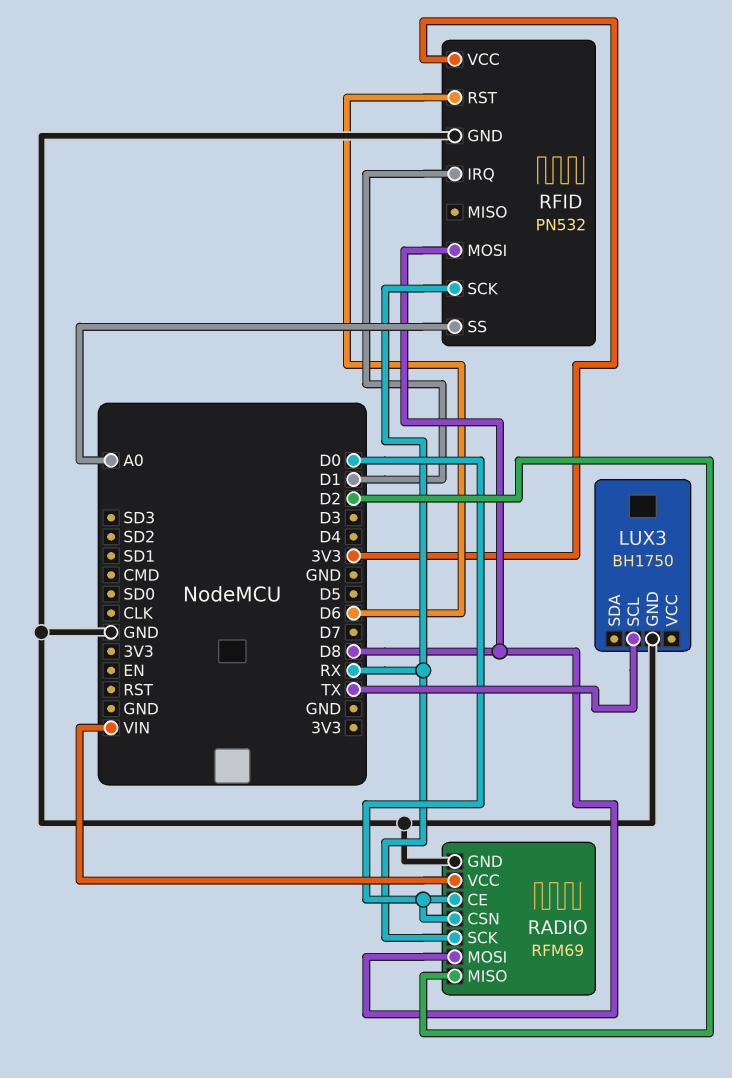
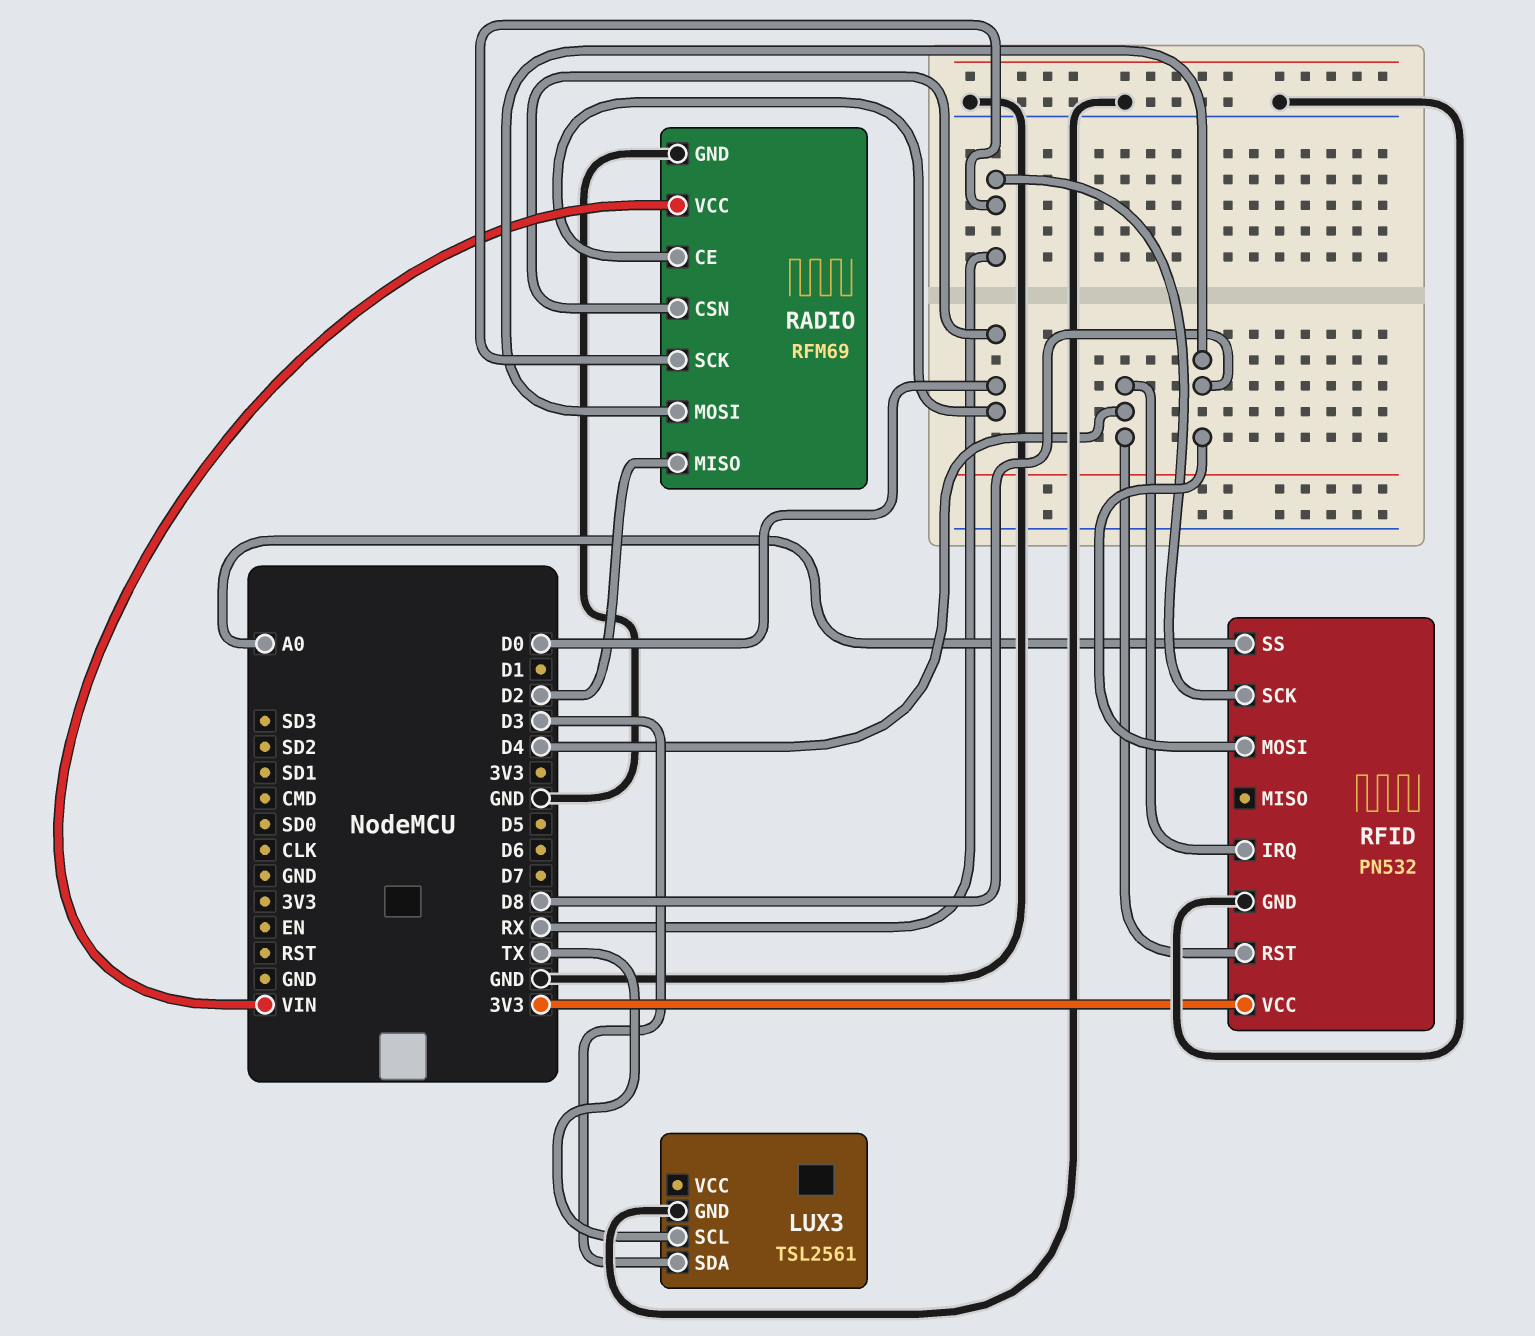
LUX3: BH1750 -> TSL2561
LUX3 pin SDA: none -> D3
RFID pin IRQ: D1 -> D4
RFID pin RST: D6 -> D4

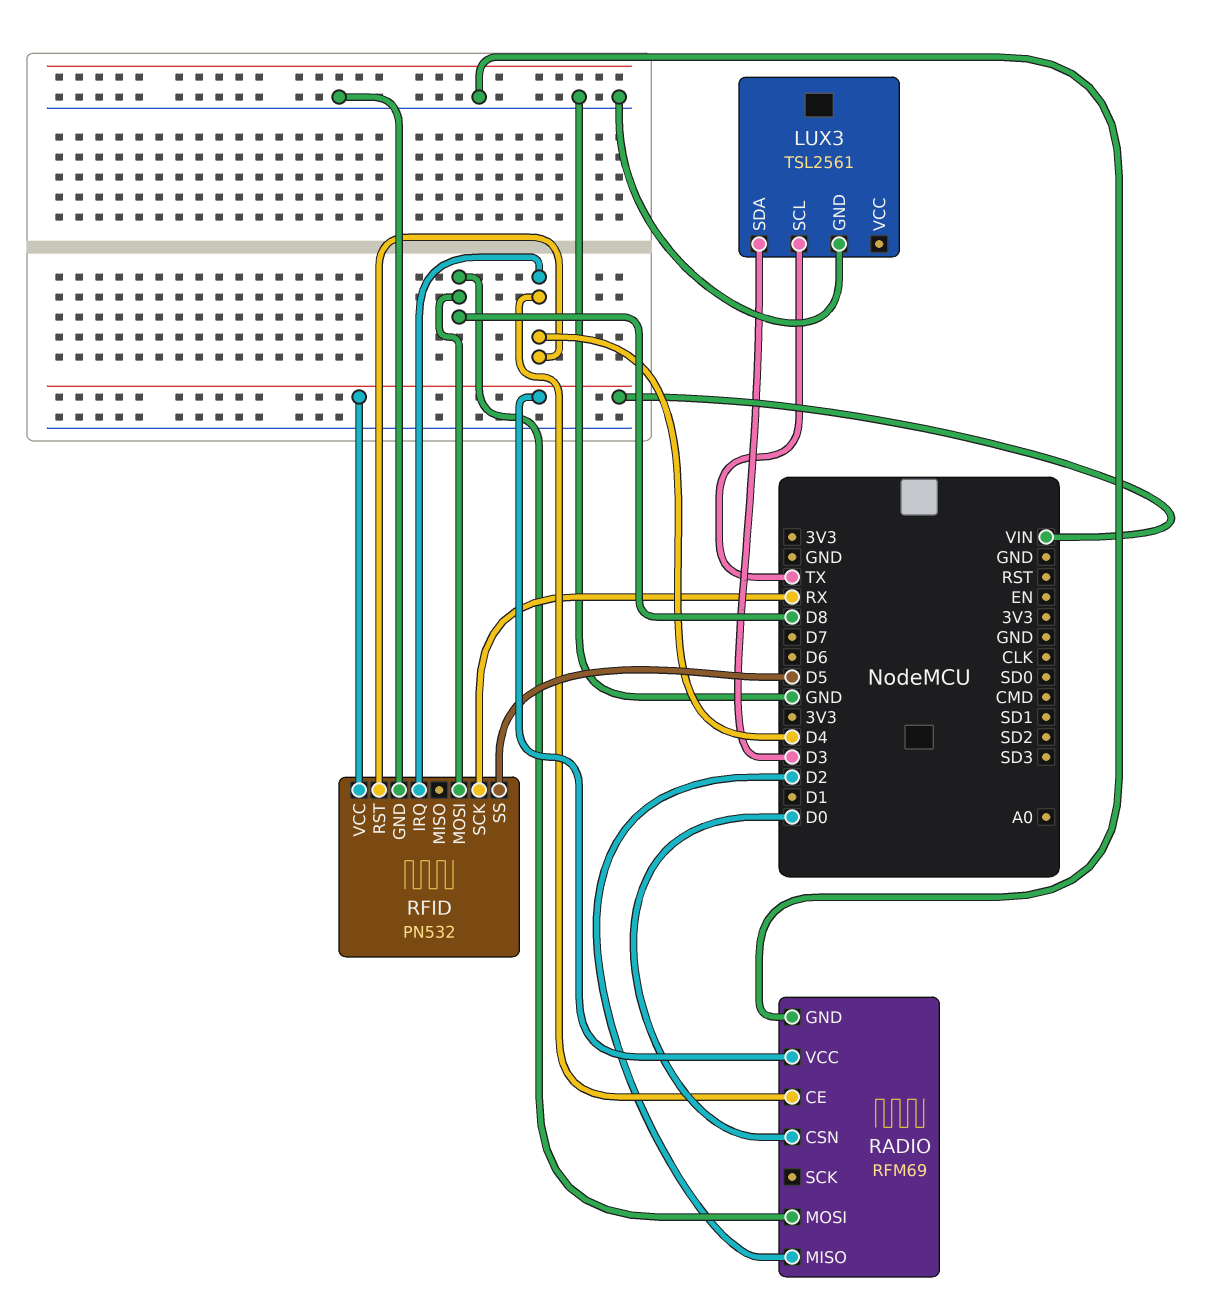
RADIO pin CE: D0 -> D4
RADIO pin SCK: RX -> none
RFID pin SS: A0 -> D5
RFID pin VCC: 3V3 -> VIN

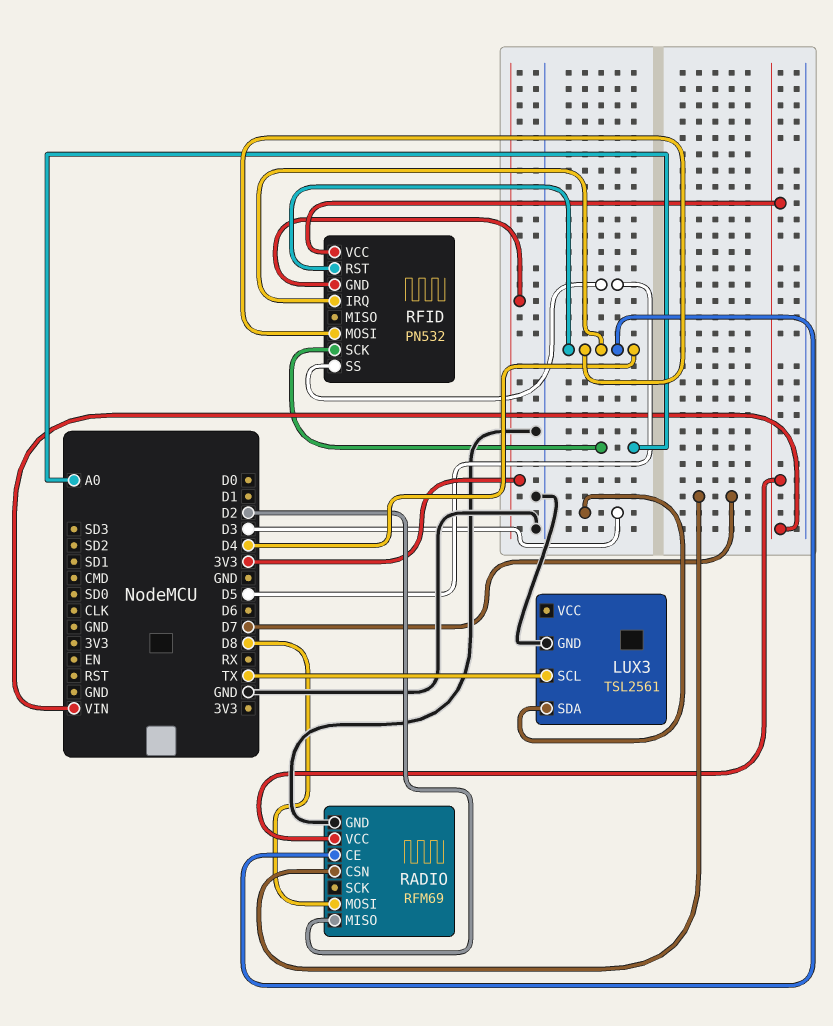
RADIO pin CSN: D0 -> D7
RFID pin GND: GND -> 3V3
RFID pin MOSI: D8 -> D4
RFID pin SCK: RX -> A0

